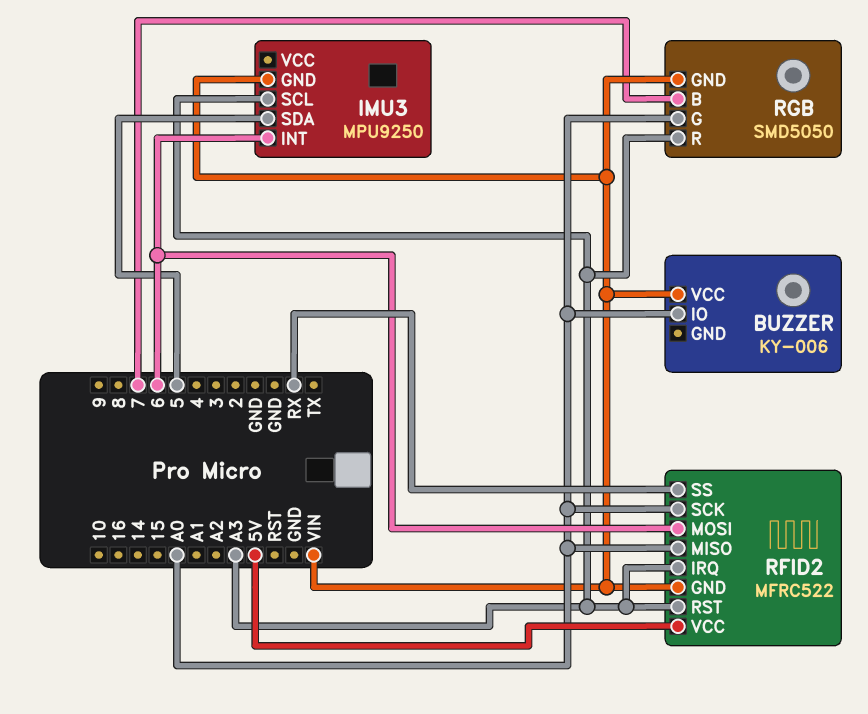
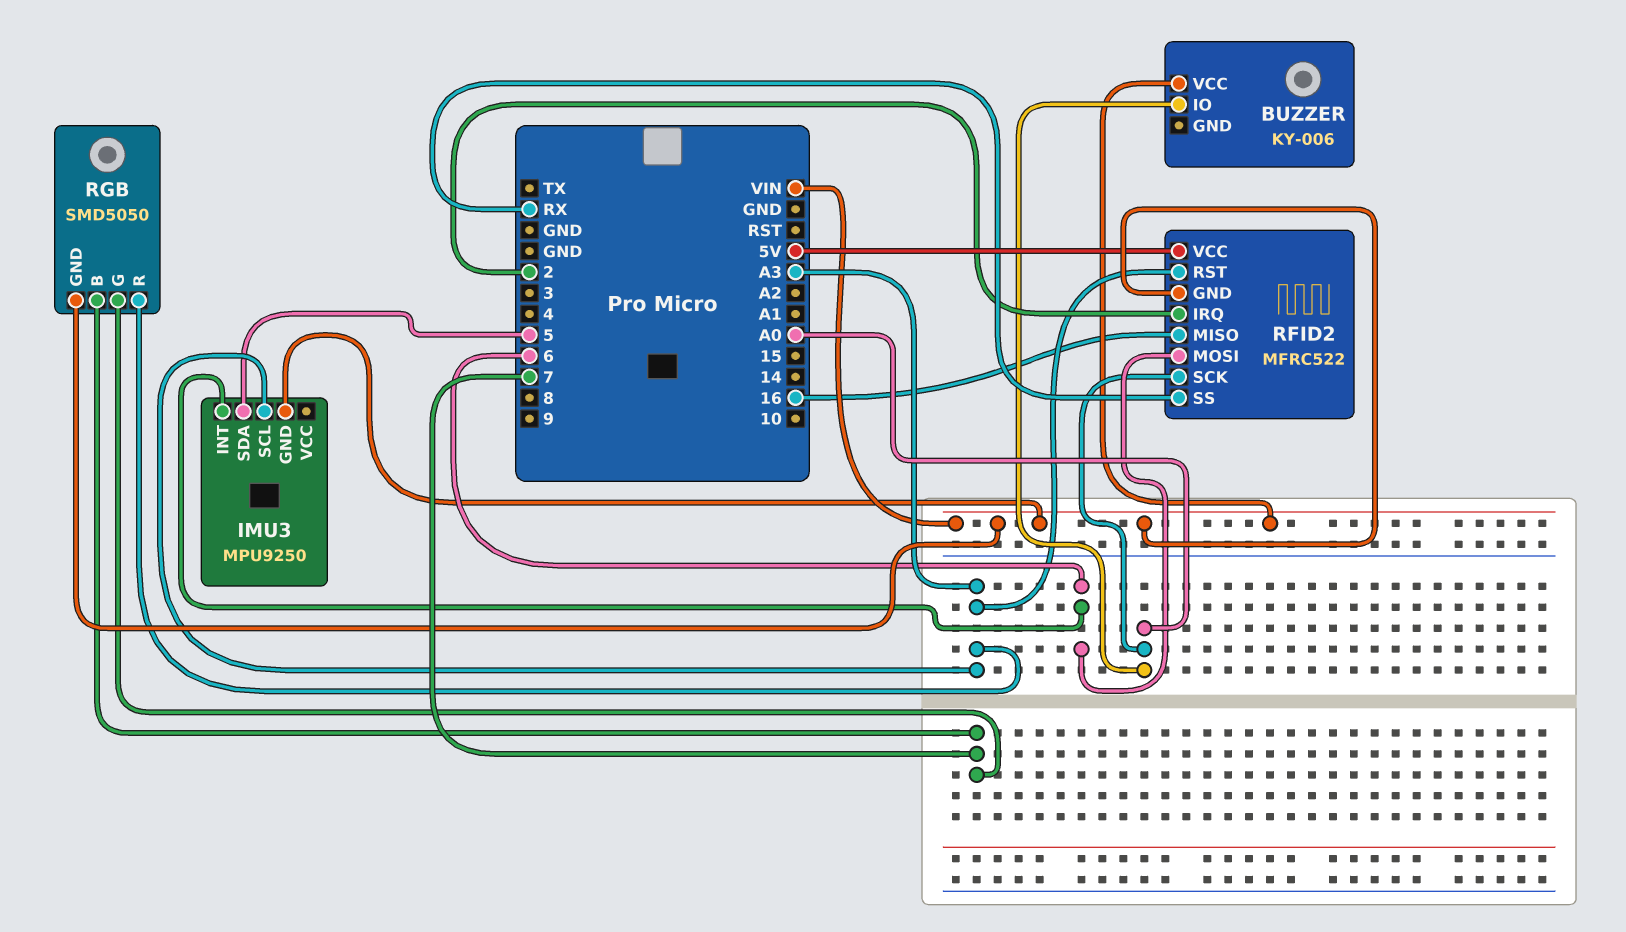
RFID2 pin IRQ: A3 -> 2
RFID2 pin MISO: A0 -> 16
RGB pin G: A0 -> 7

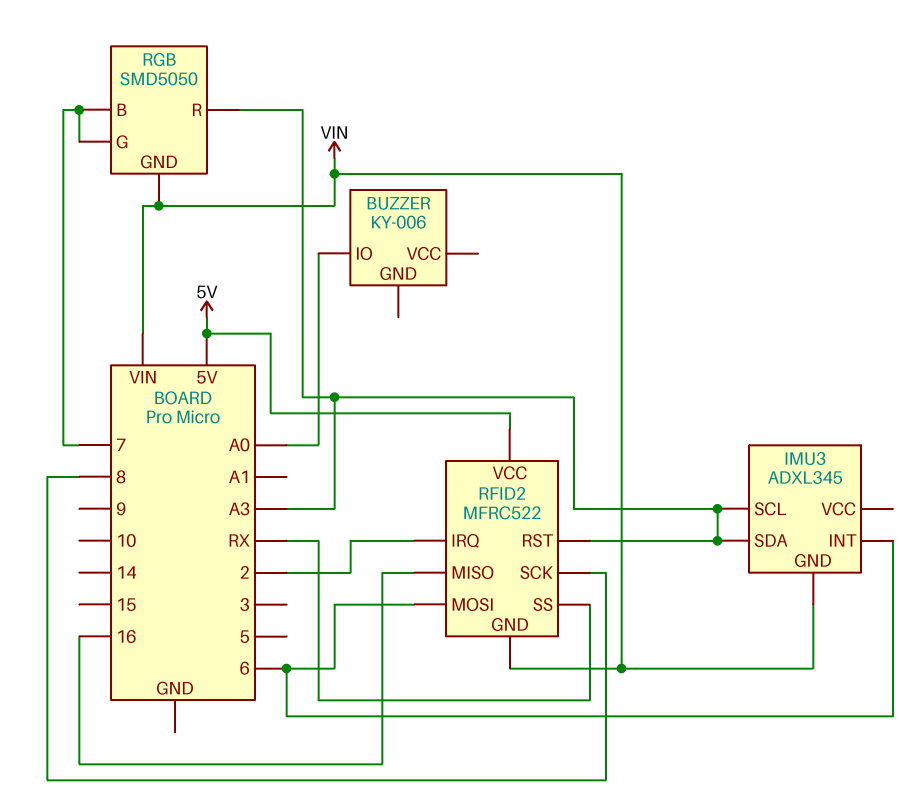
BUZZER pin VCC: VIN -> none
IMU3: MPU9250 -> ADXL345
IMU3 pin SDA: 5 -> A3
RFID2 pin SCK: A0 -> 8

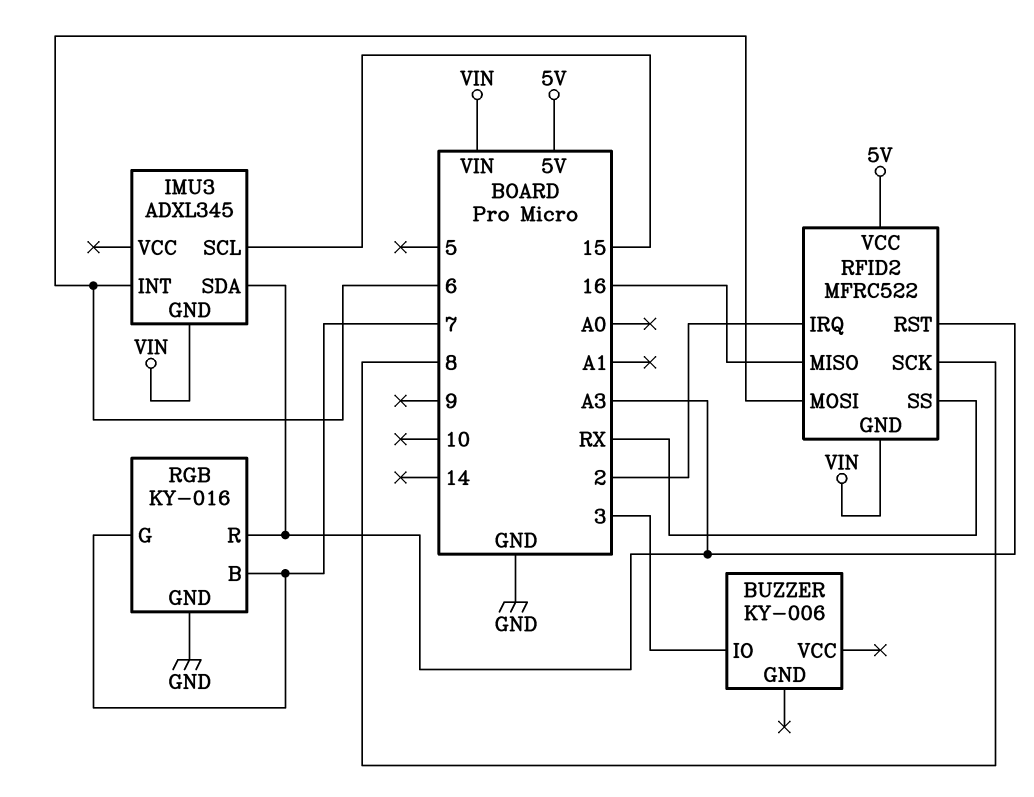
BUZZER pin IO: A0 -> 3
IMU3 pin SCL: A3 -> 15
RGB: SMD5050 -> KY-016
RGB pin GND: VIN -> GND

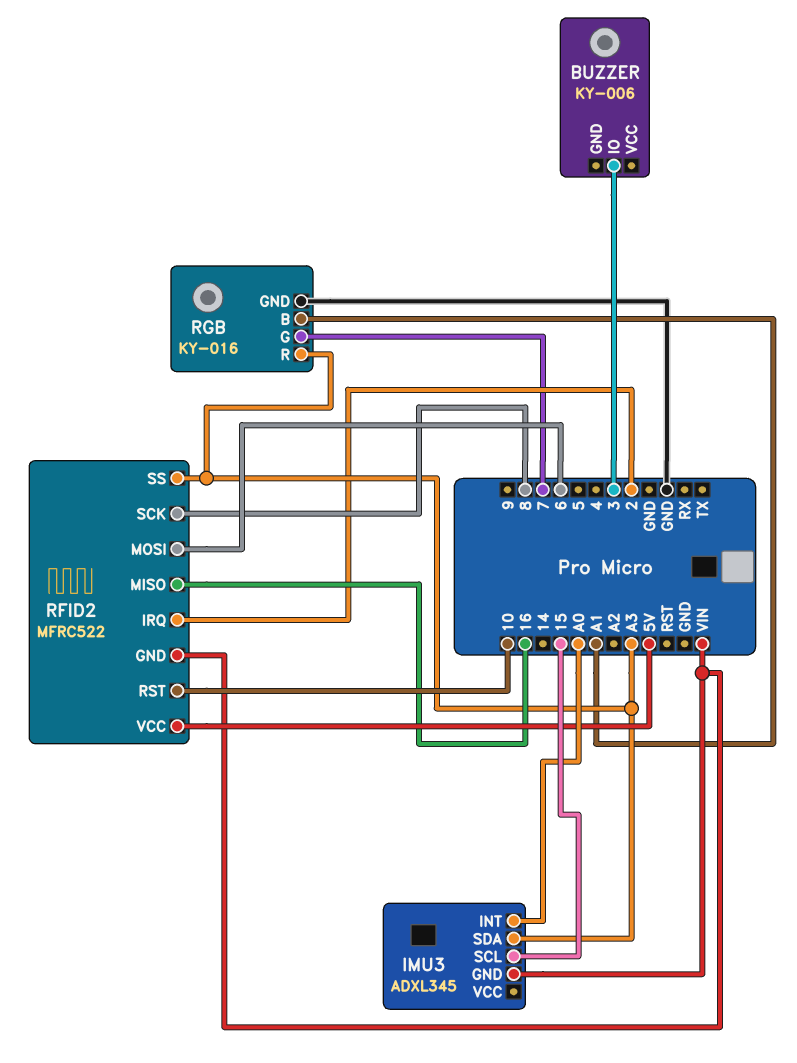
IMU3 pin INT: 6 -> A0
RFID2 pin RST: A3 -> 10
RFID2 pin SS: RX -> A3
RGB pin B: 7 -> A1

